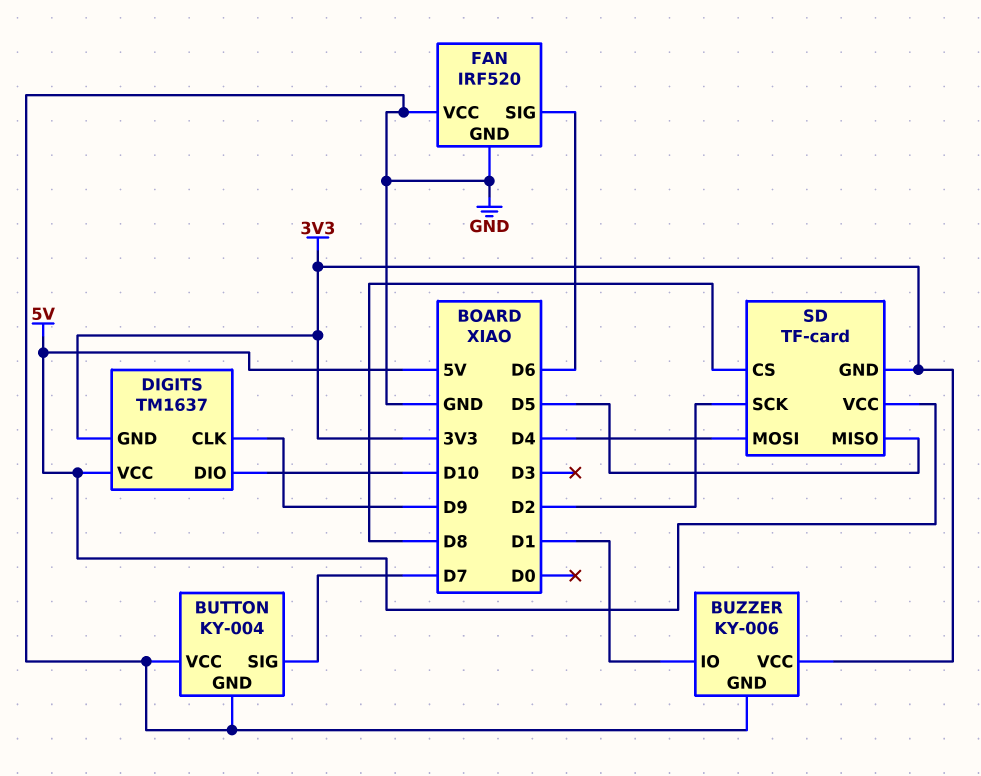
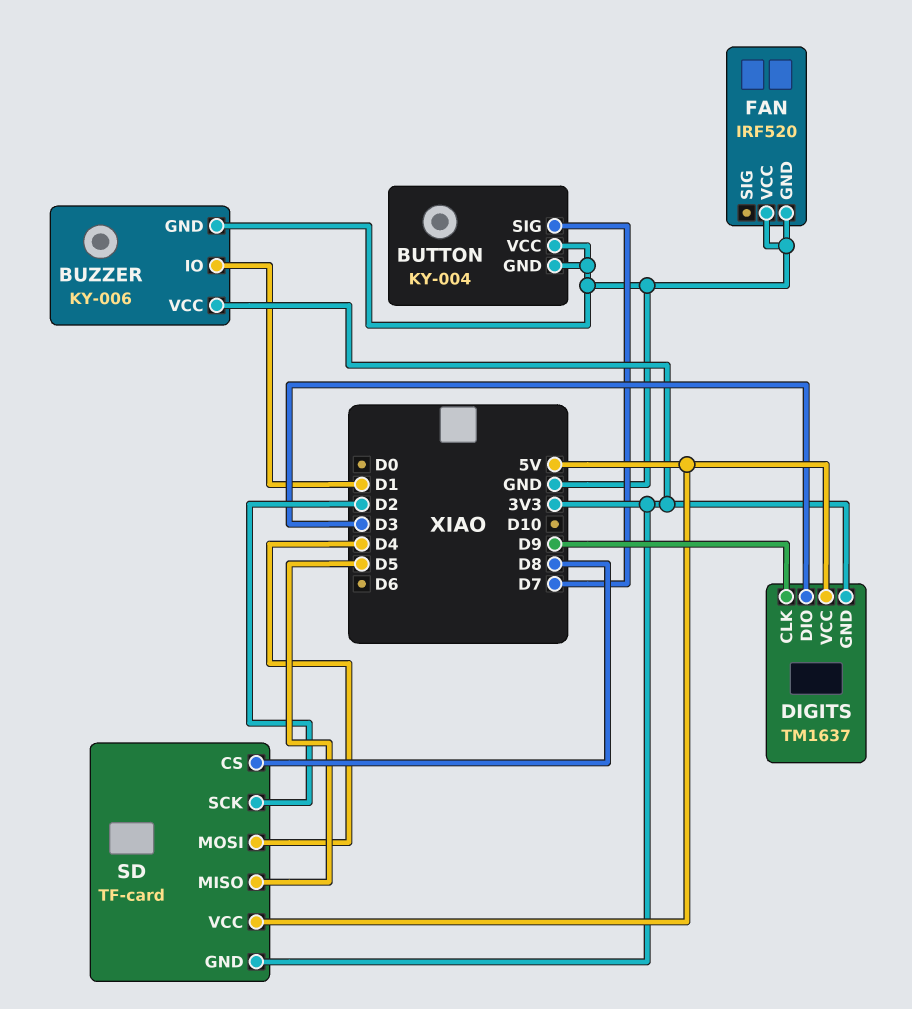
DIGITS pin DIO: D10 -> D3
FAN pin SIG: D6 -> none

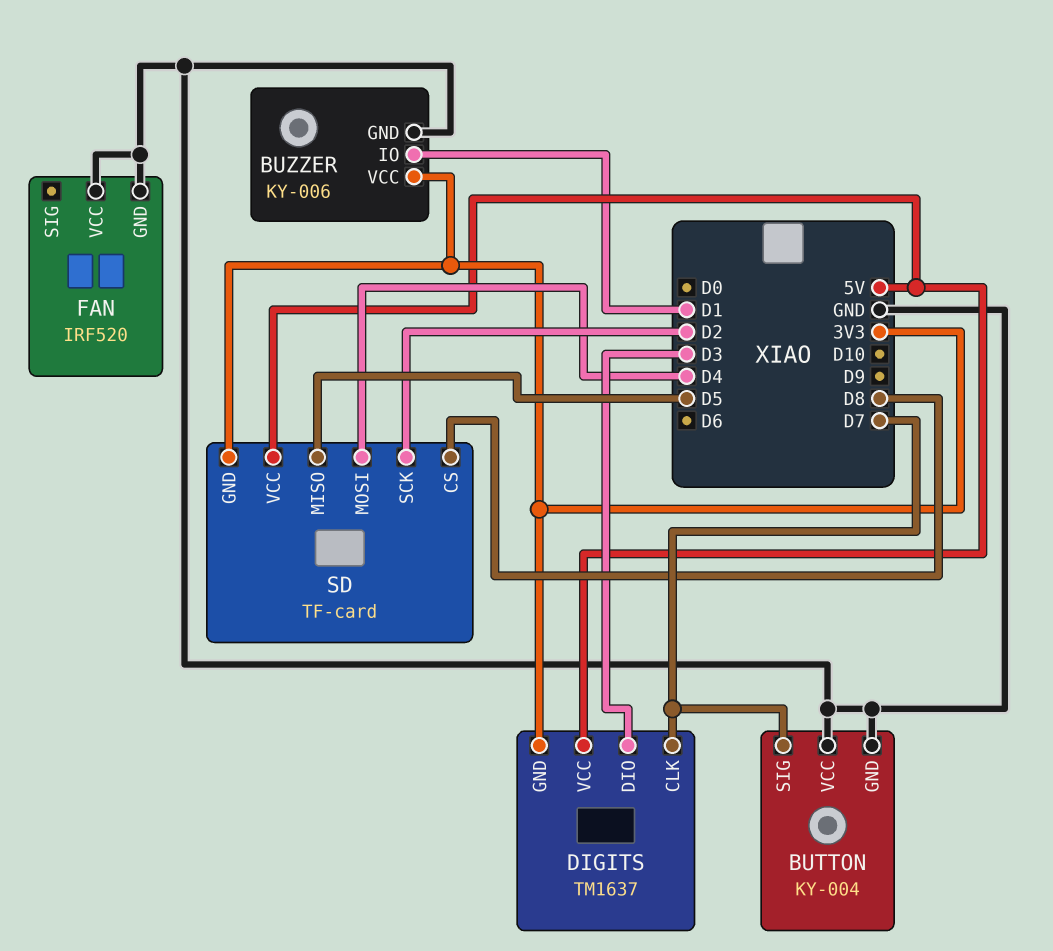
DIGITS pin CLK: D9 -> D7

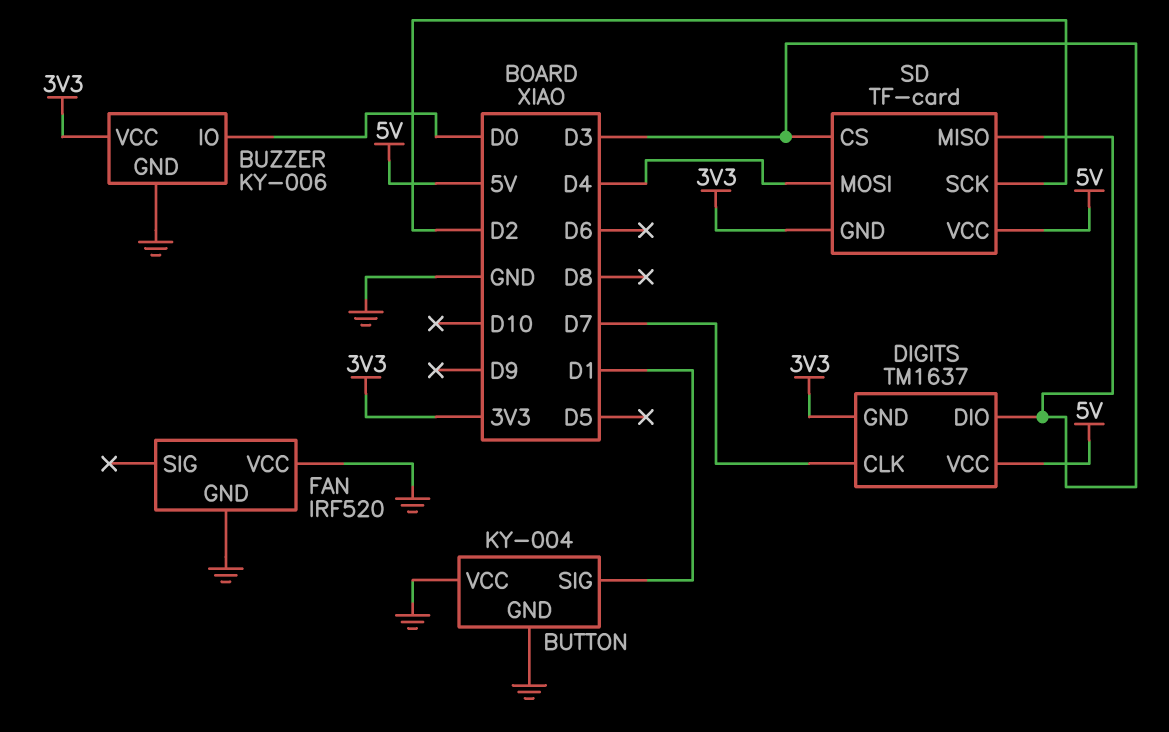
BUTTON pin SIG: D7 -> D1
BUZZER pin IO: D1 -> D0
SD pin CS: D8 -> D3
SD pin MISO: D5 -> D3

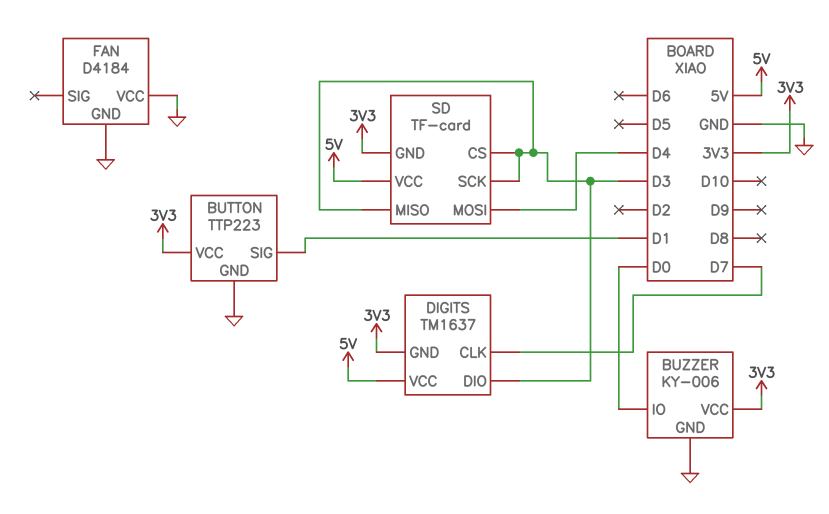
BUTTON: KY-004 -> TTP223
BUTTON pin VCC: GND -> 3V3
FAN: IRF520 -> D4184
SD pin SCK: D2 -> D3

